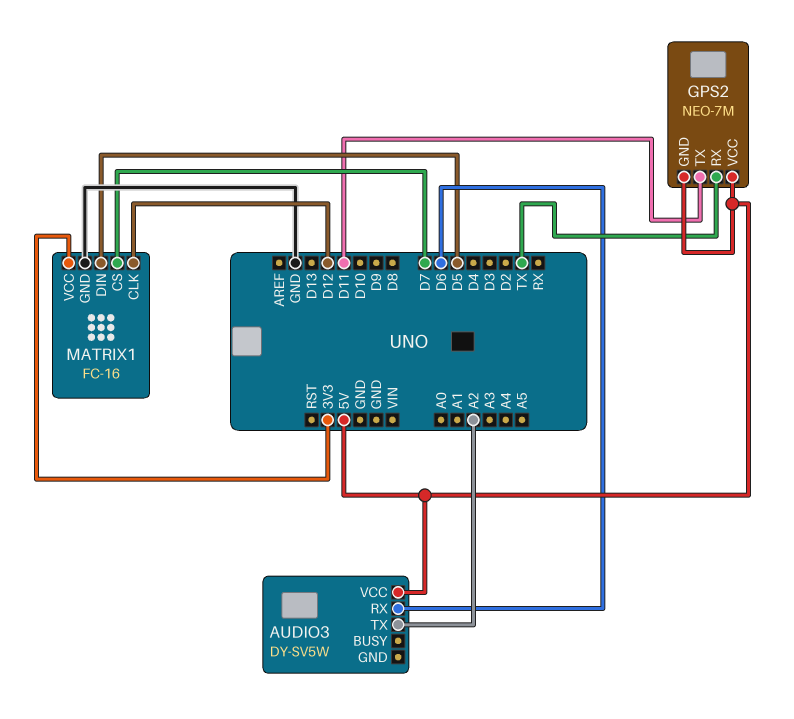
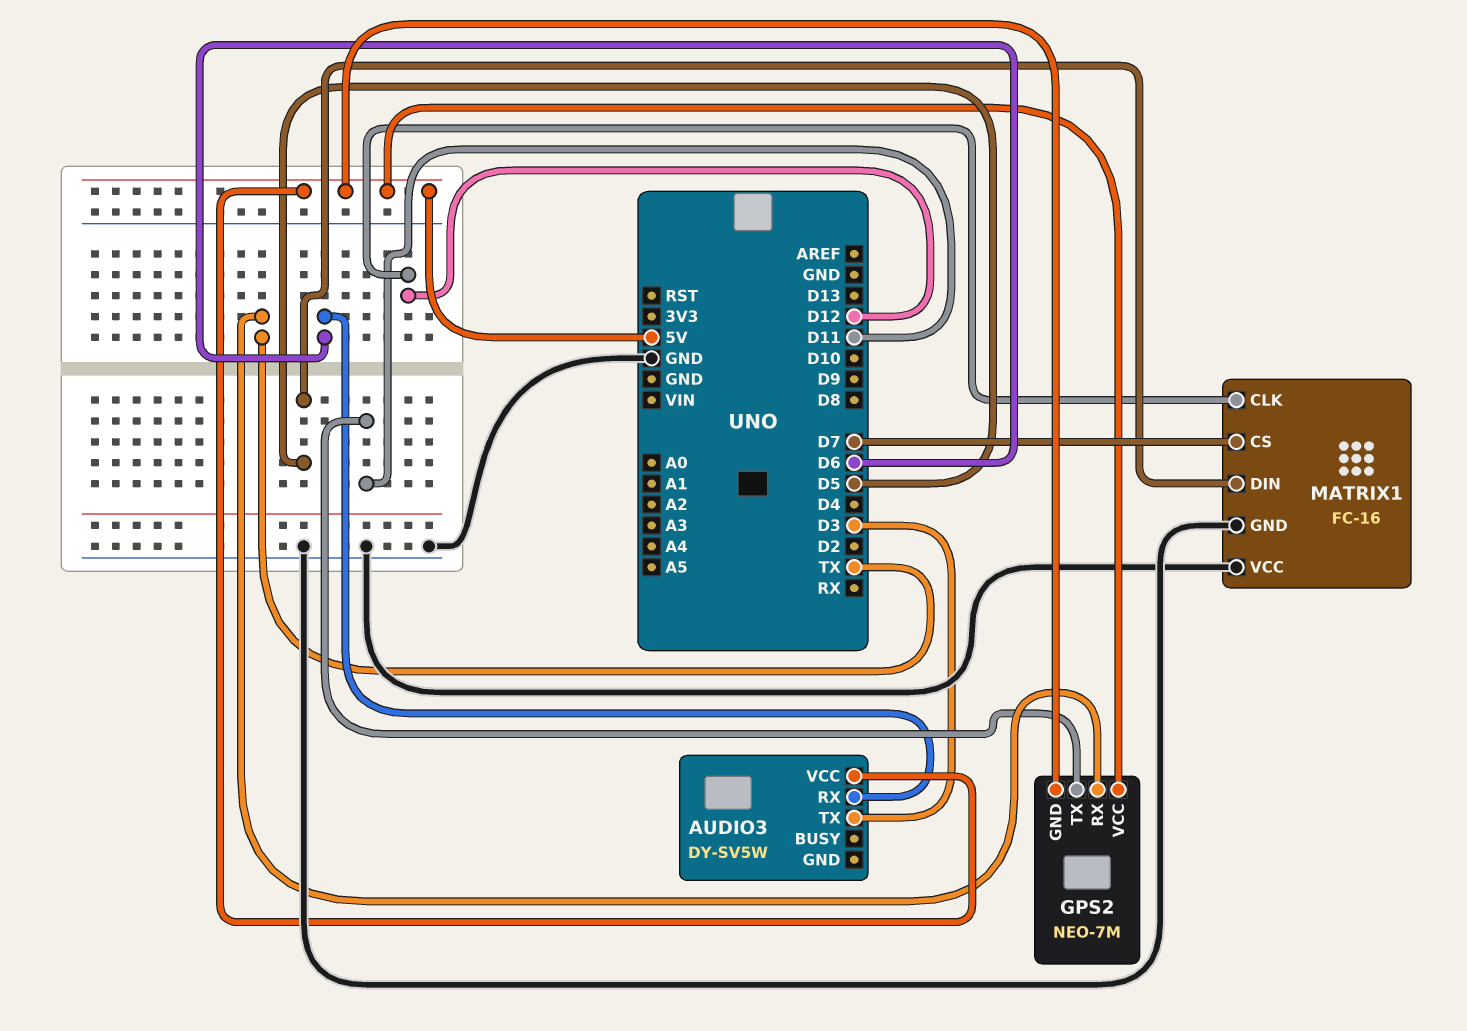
AUDIO3 pin TX: A2 -> D3
MATRIX1 pin VCC: 3V3 -> GND

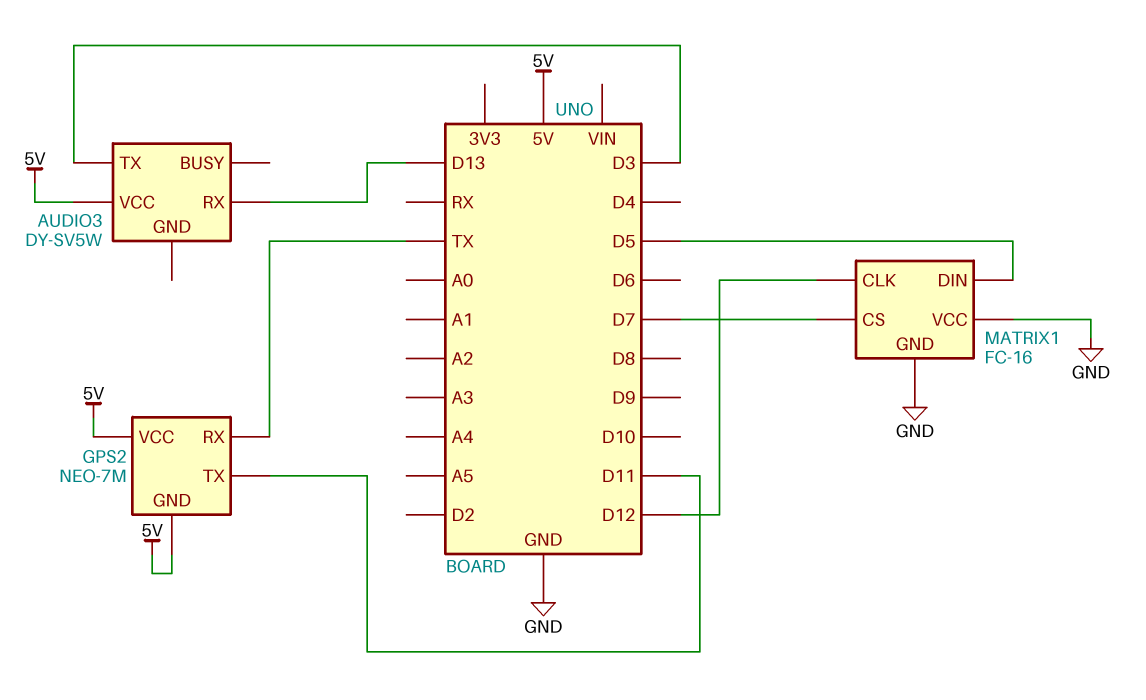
AUDIO3 pin RX: D6 -> D13

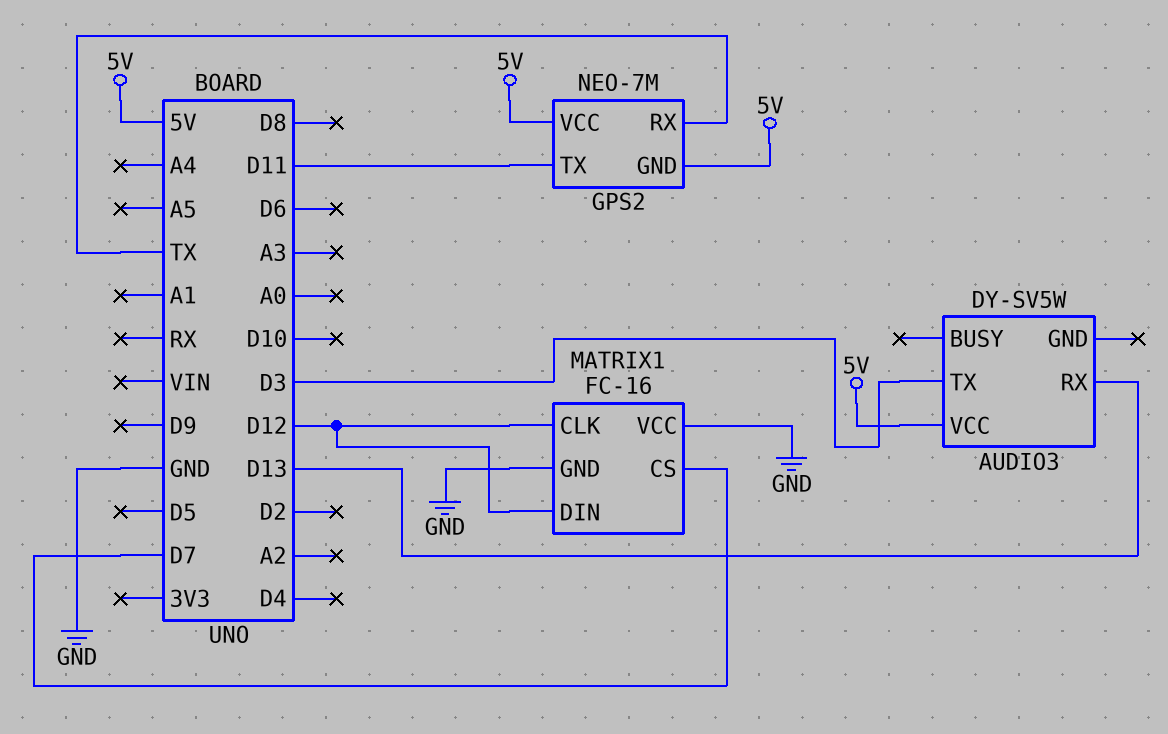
MATRIX1 pin DIN: D5 -> D12

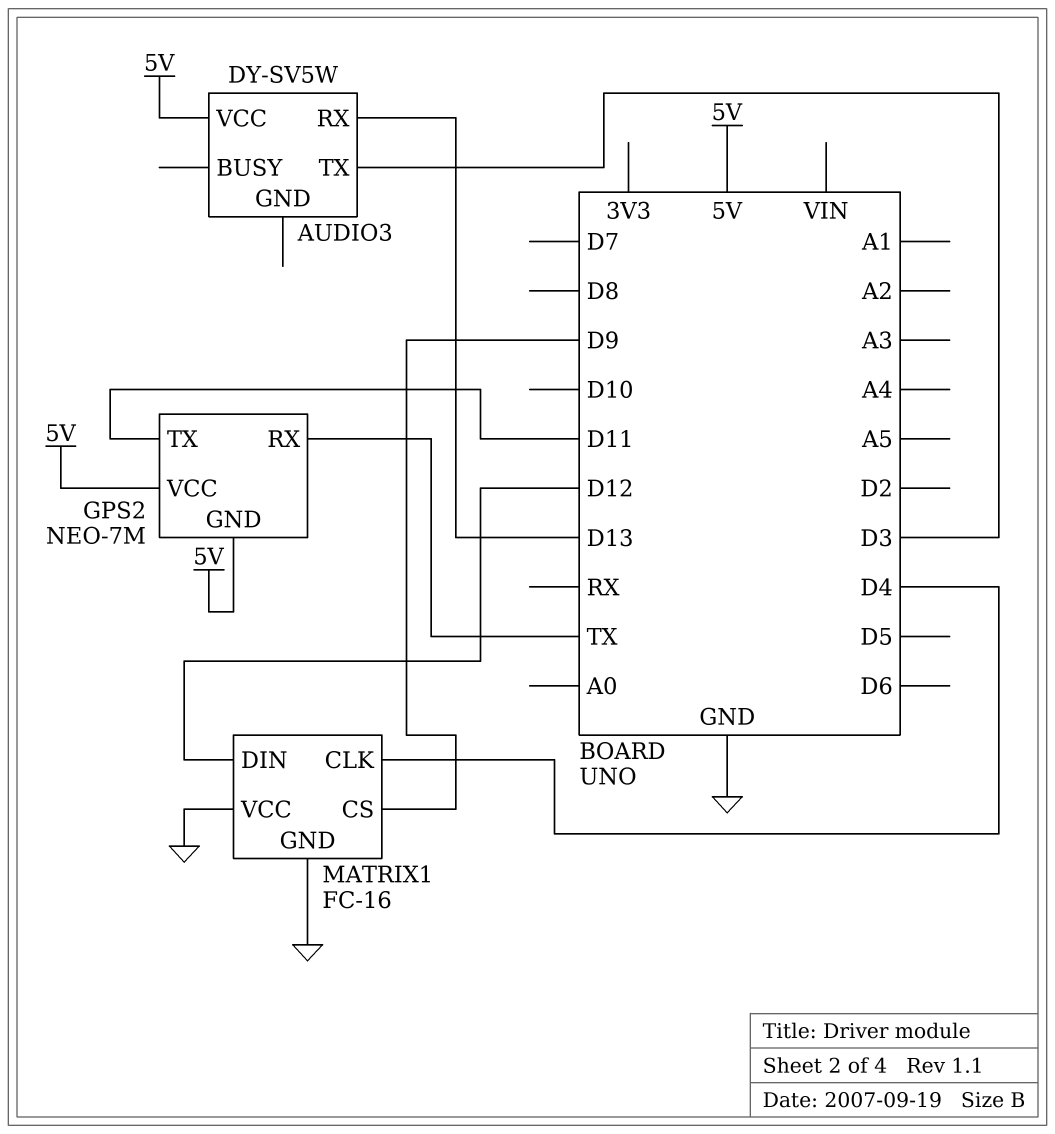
MATRIX1 pin CLK: D12 -> D4
MATRIX1 pin CS: D7 -> D9

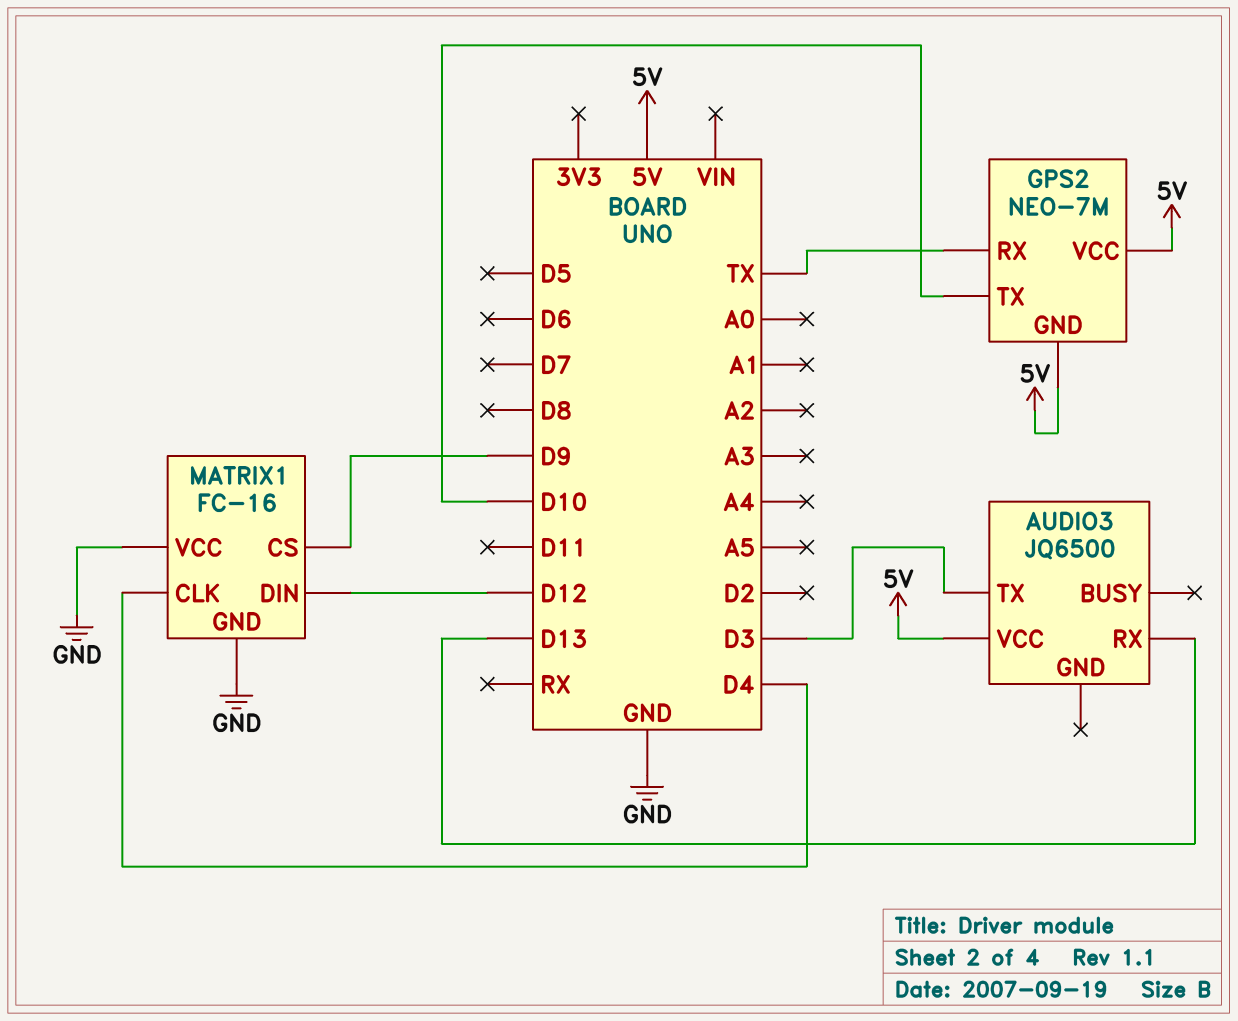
AUDIO3: DY-SV5W -> JQ6500
GPS2 pin TX: D11 -> D10

